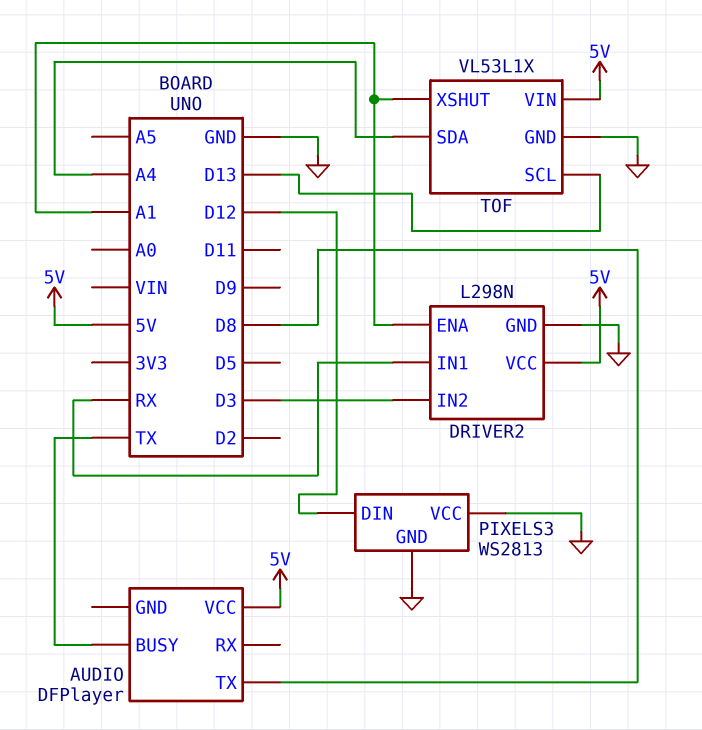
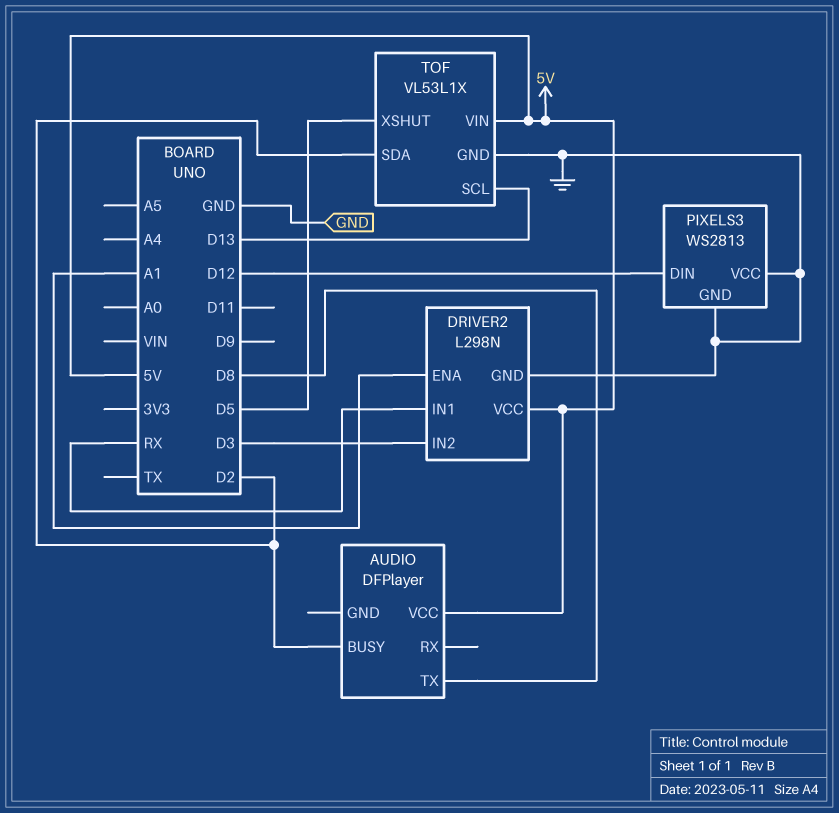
AUDIO pin BUSY: TX -> D2
TOF pin SDA: A4 -> D2
TOF pin XSHUT: A1 -> D5

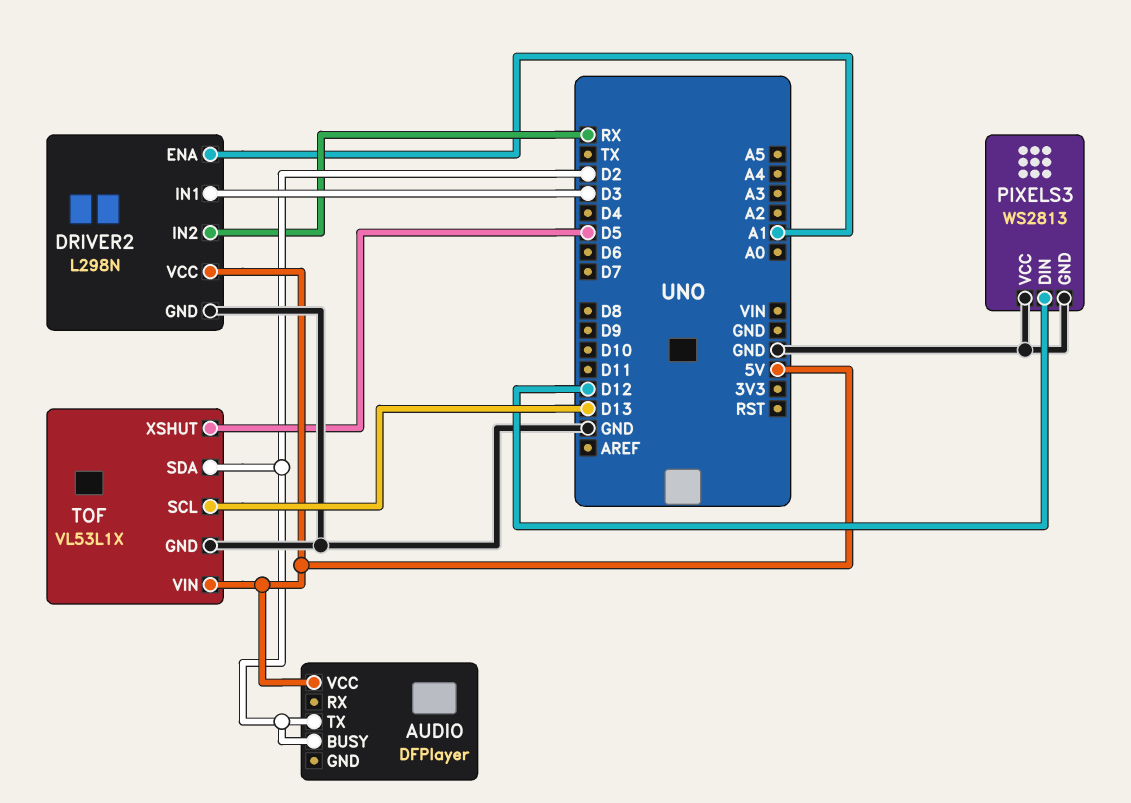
AUDIO pin TX: D8 -> D2
DRIVER2 pin IN1: RX -> D3
DRIVER2 pin IN2: D3 -> RX

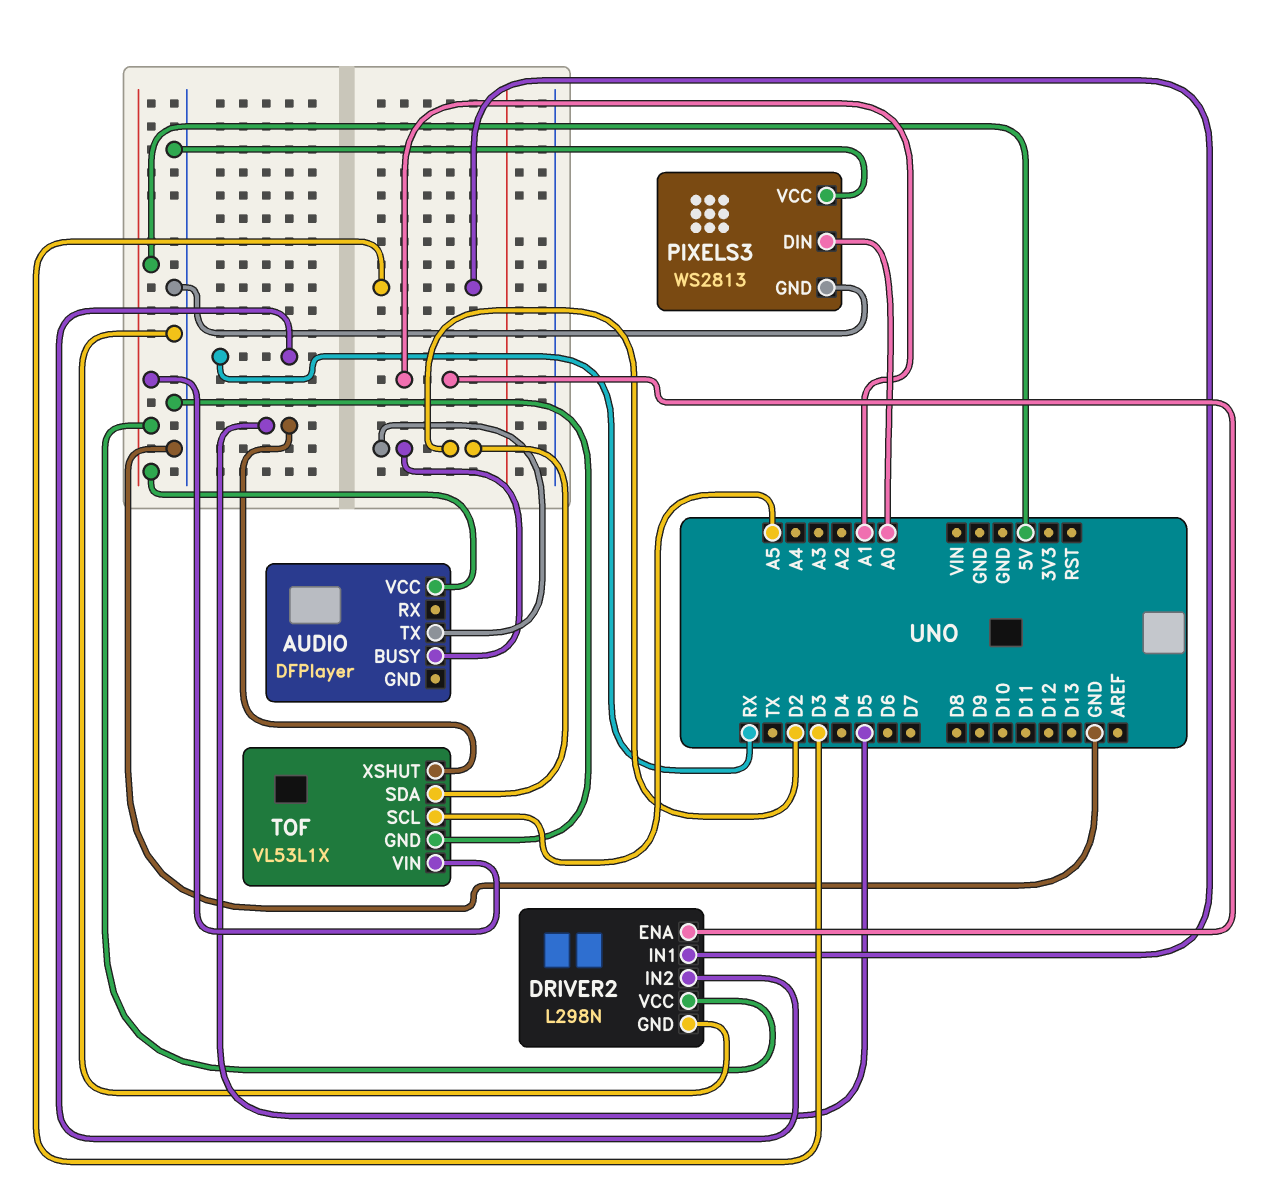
PIXELS3 pin DIN: D12 -> A0
TOF pin SCL: D13 -> A5

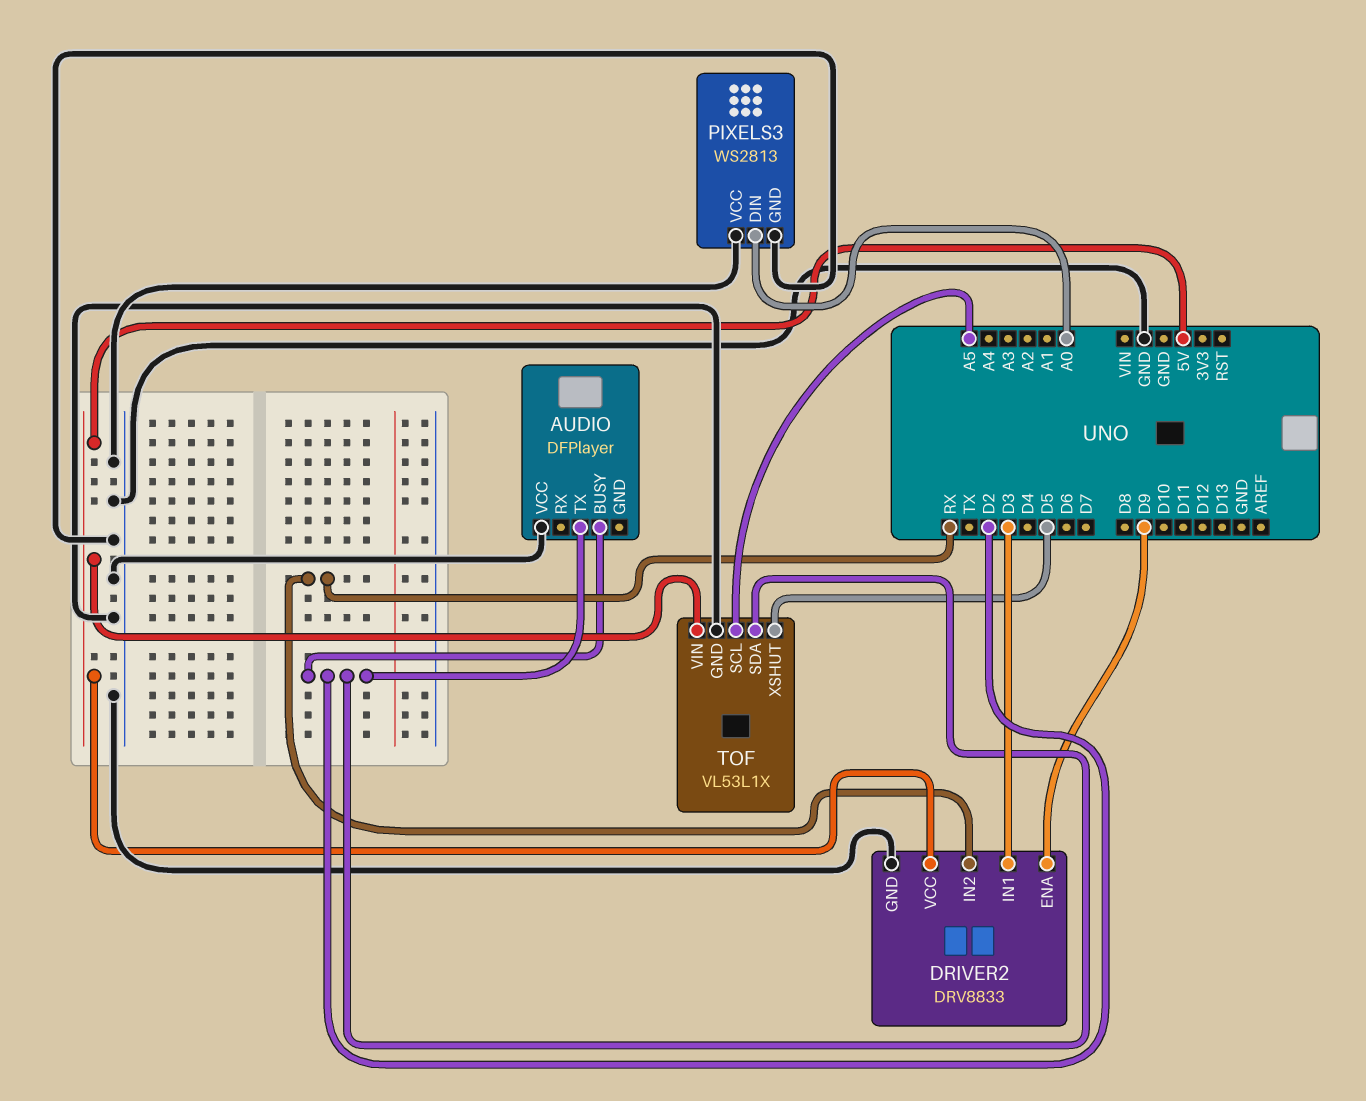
AUDIO pin VCC: 5V -> GND
DRIVER2: L298N -> DRV8833
DRIVER2 pin ENA: A1 -> D9

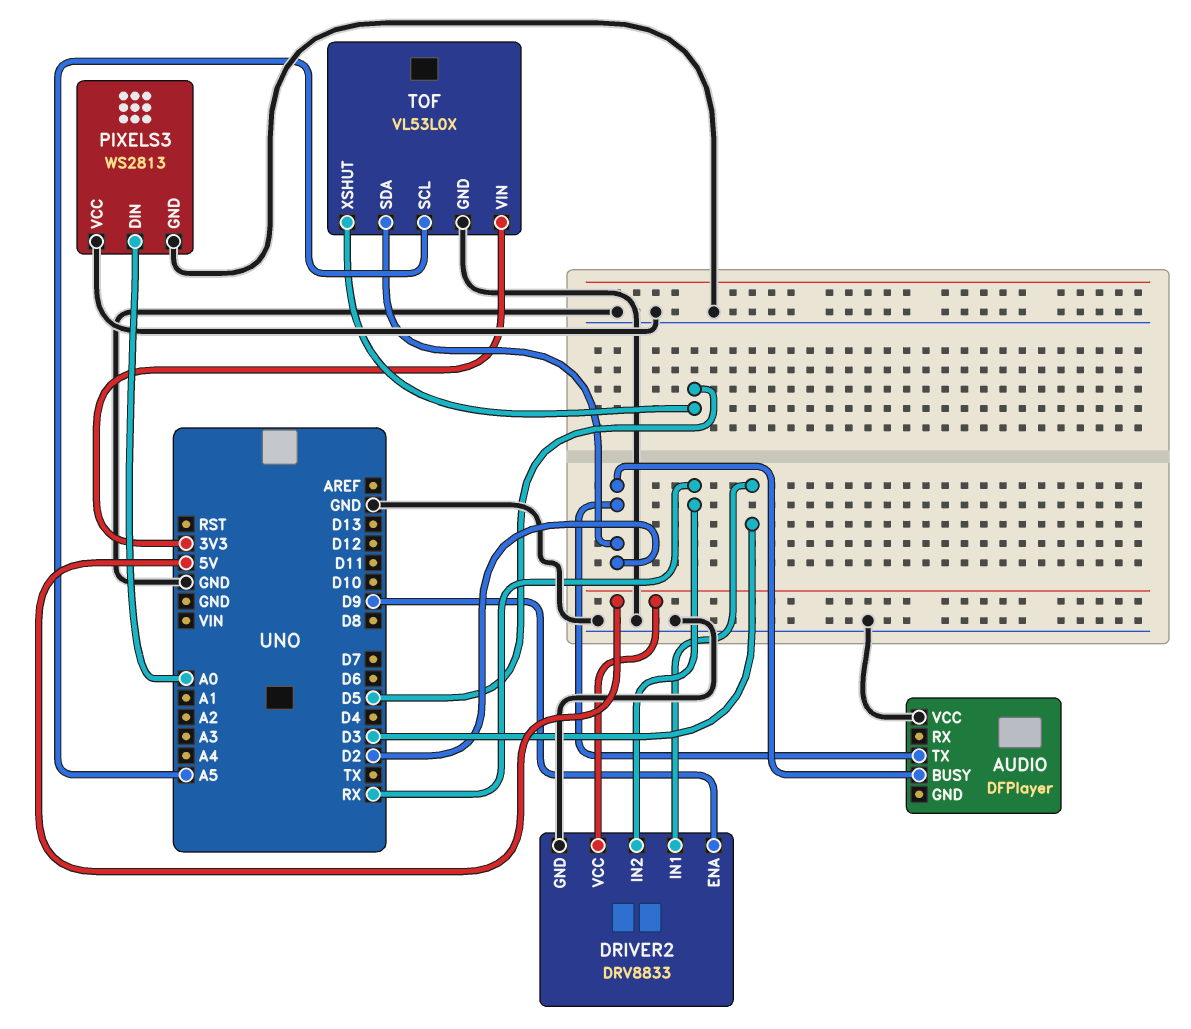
TOF: VL53L1X -> VL53L0X
TOF pin VIN: 5V -> 3V3

